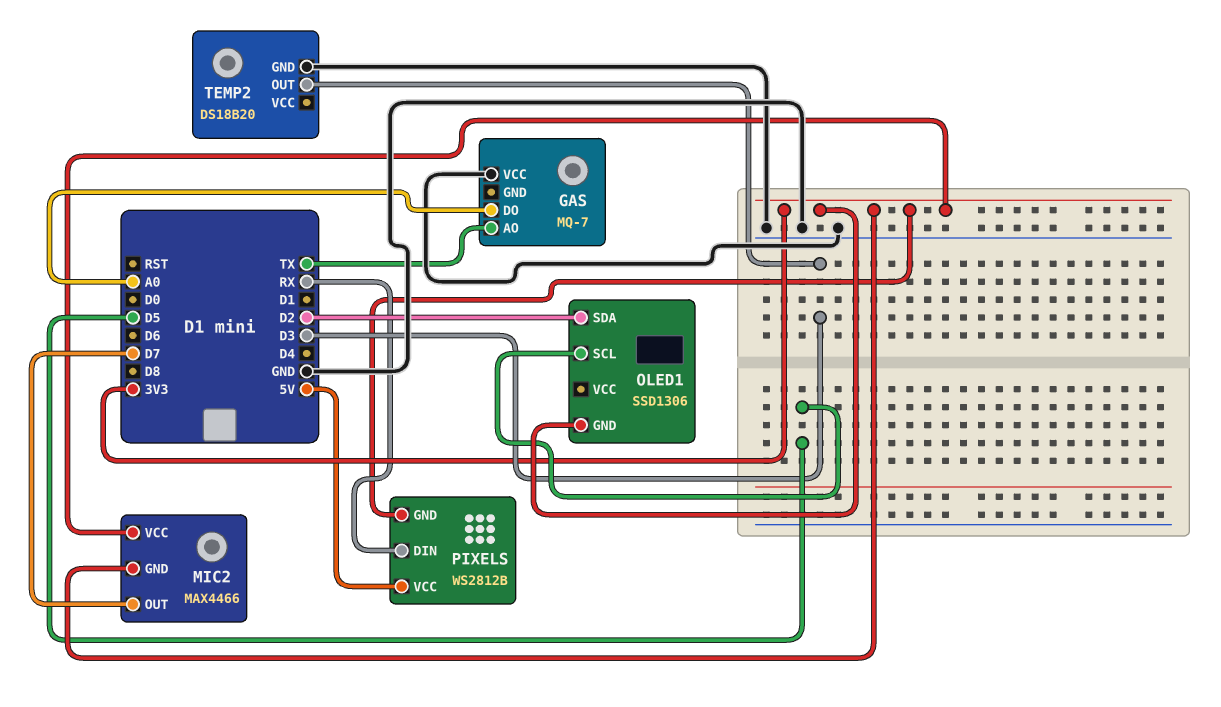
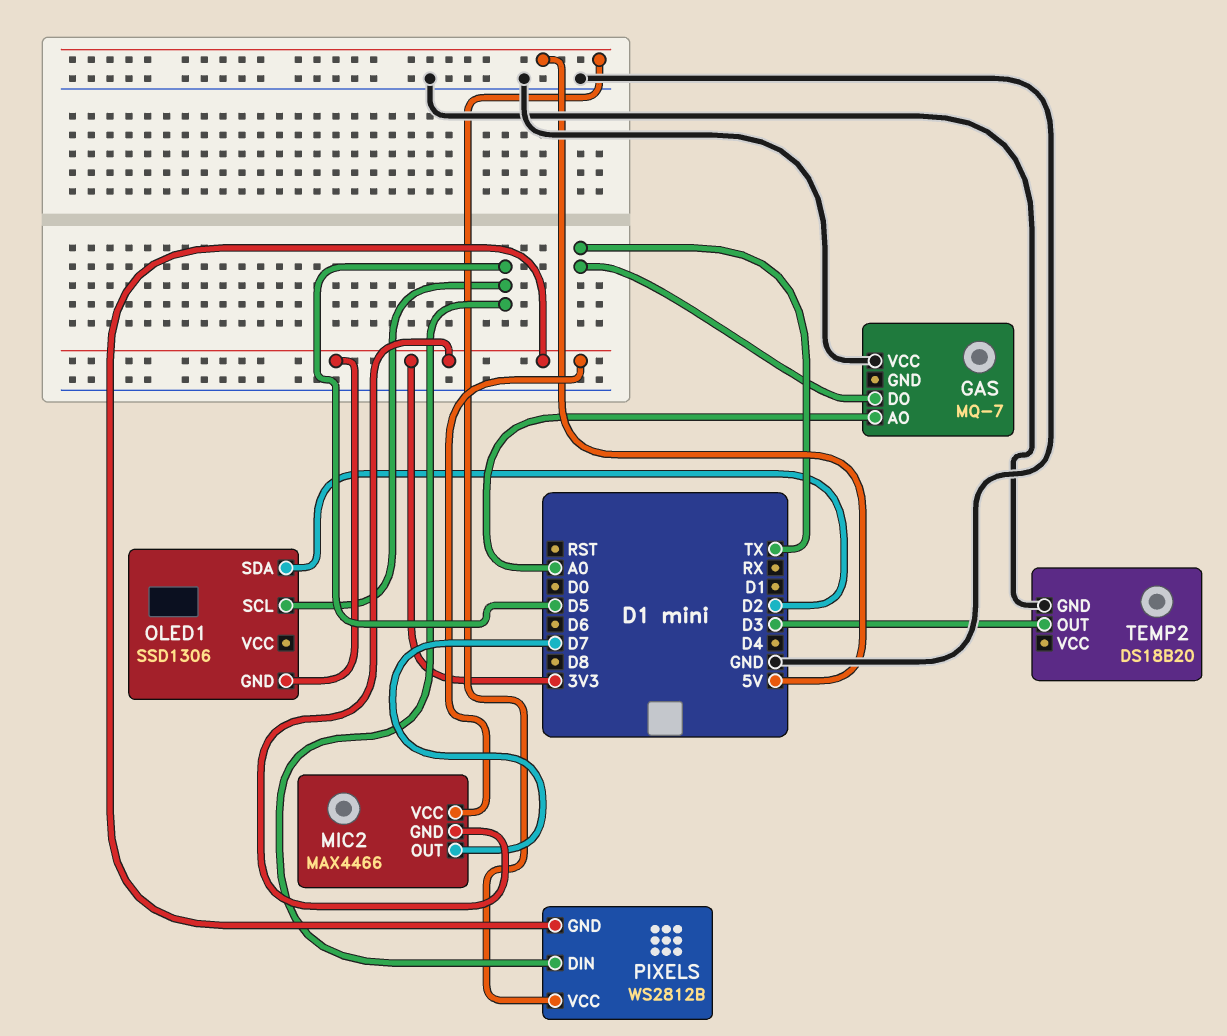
GAS pin AO: TX -> A0
GAS pin DO: A0 -> TX
PIXELS pin DIN: RX -> D5

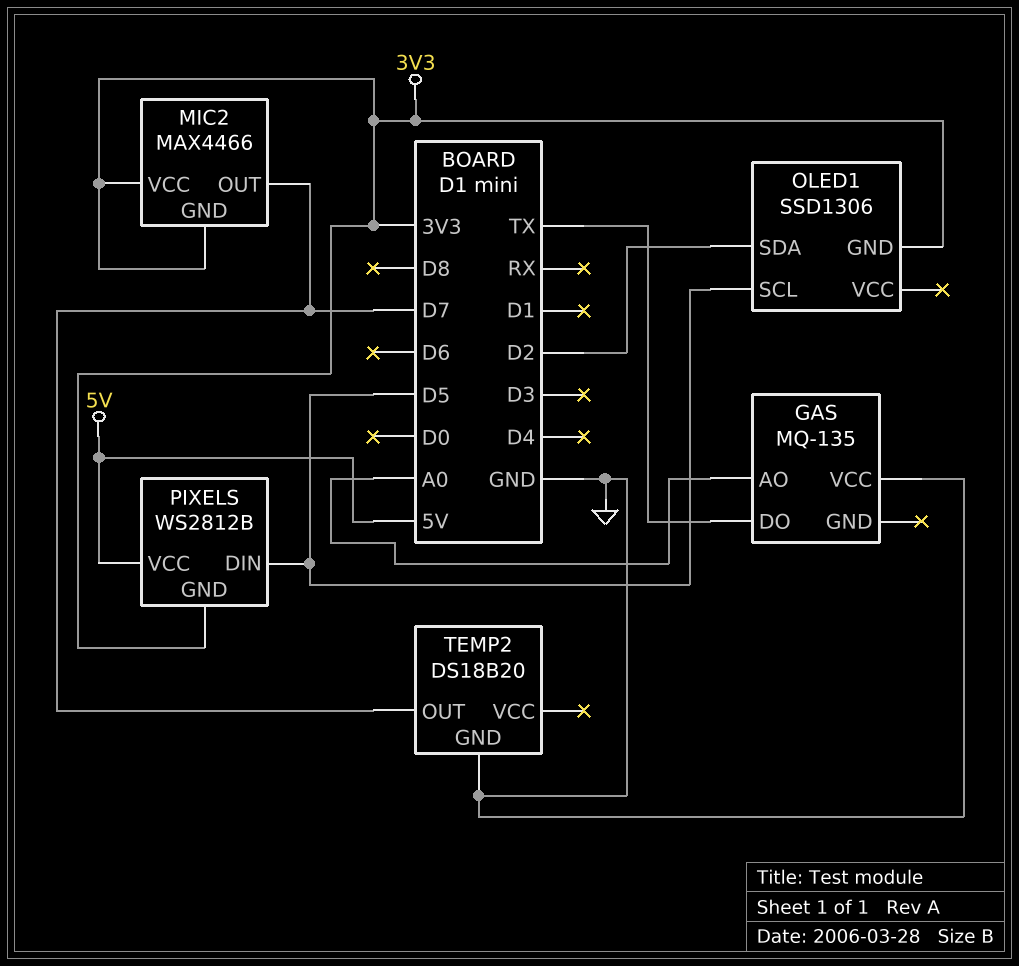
GAS: MQ-7 -> MQ-135
TEMP2 pin OUT: D3 -> D7

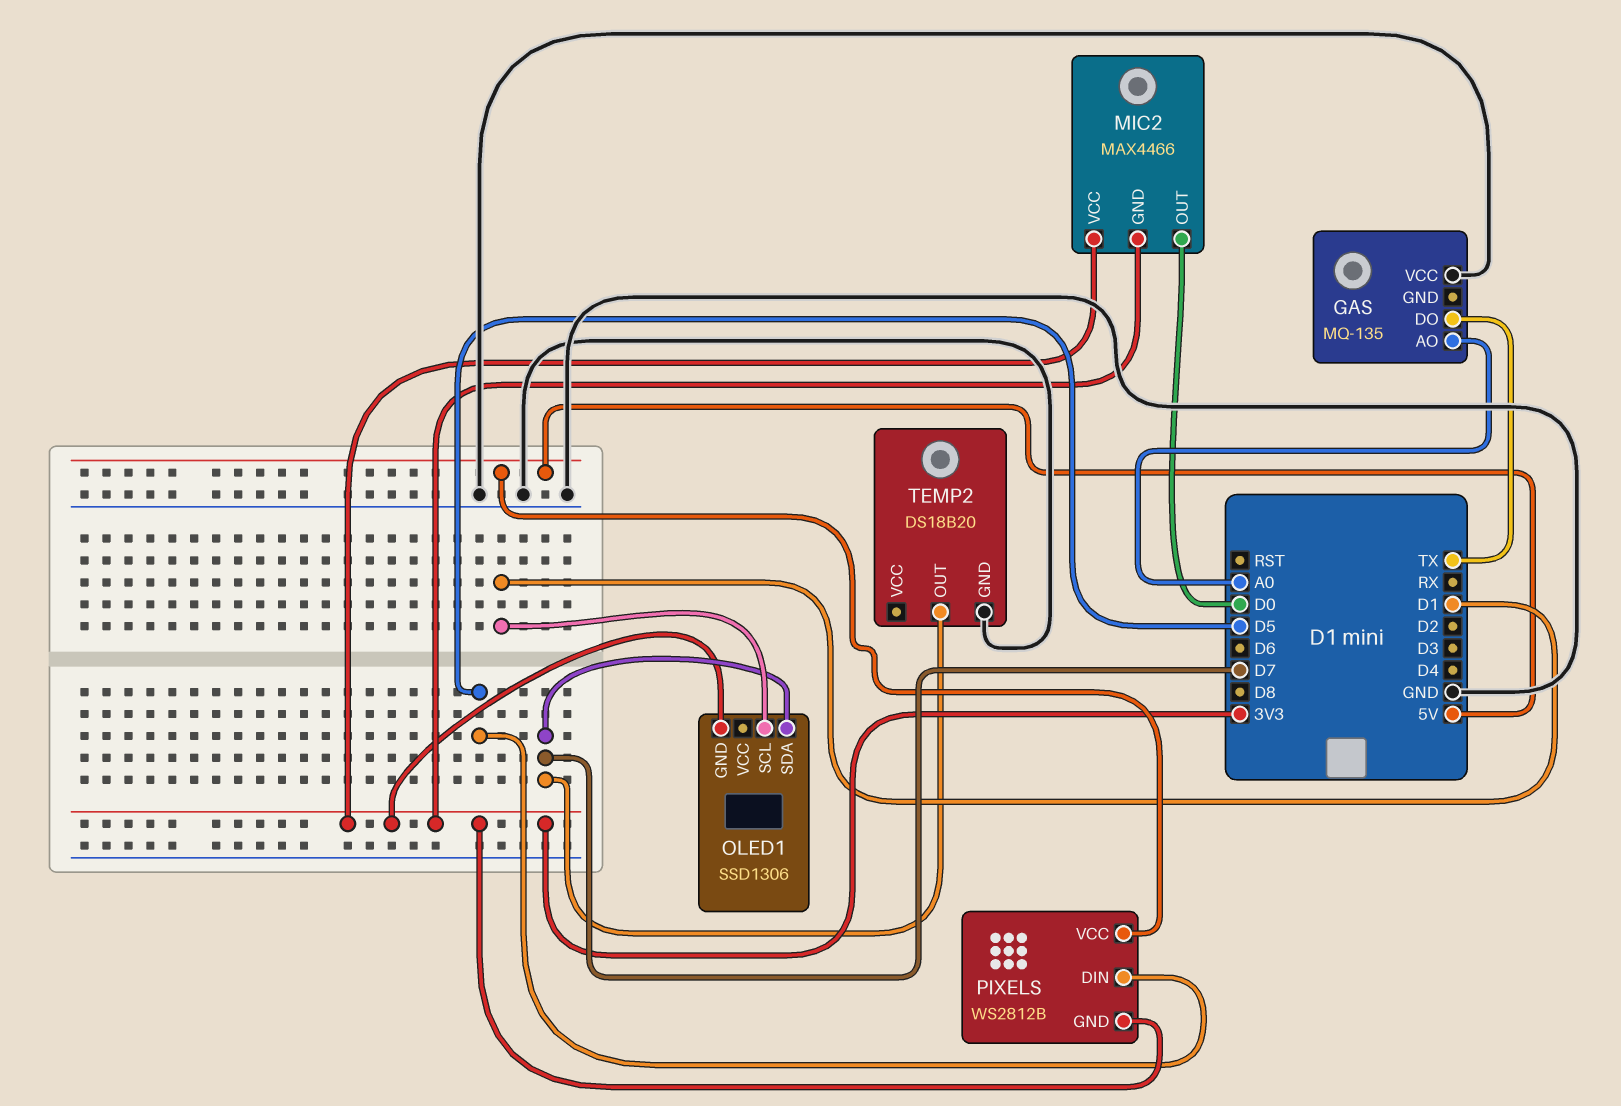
MIC2 pin OUT: D7 -> D0
OLED1 pin SCL: D5 -> D1
OLED1 pin SDA: D2 -> D7

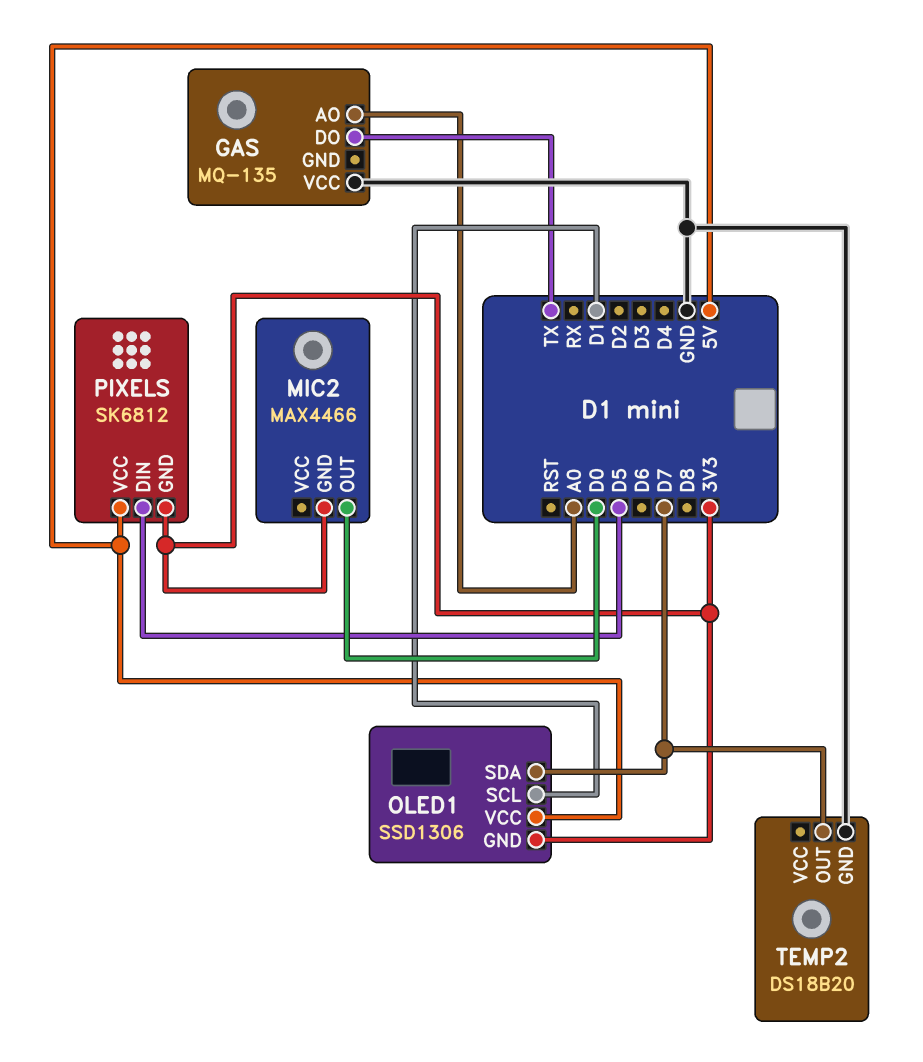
MIC2 pin VCC: 3V3 -> none
OLED1 pin VCC: none -> 5V
PIXELS: WS2812B -> SK6812

